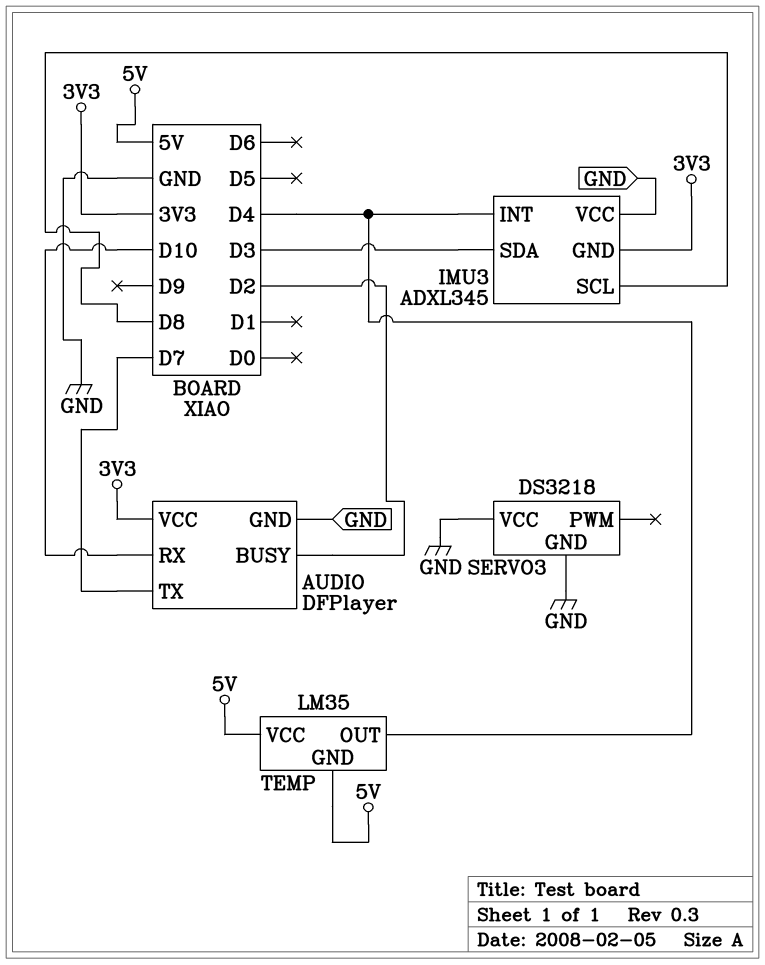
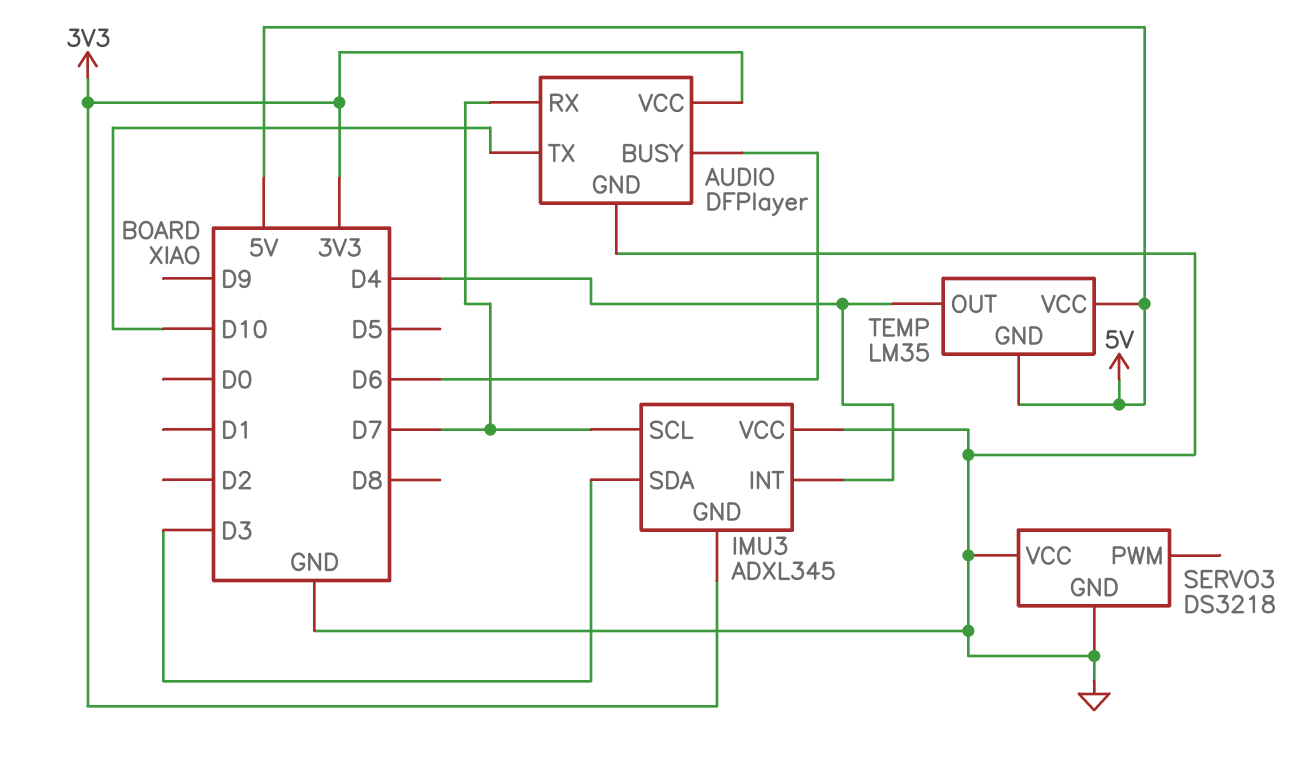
AUDIO pin BUSY: D2 -> D6
AUDIO pin RX: D10 -> D7
AUDIO pin TX: D7 -> D10
IMU3 pin SCL: D8 -> D7

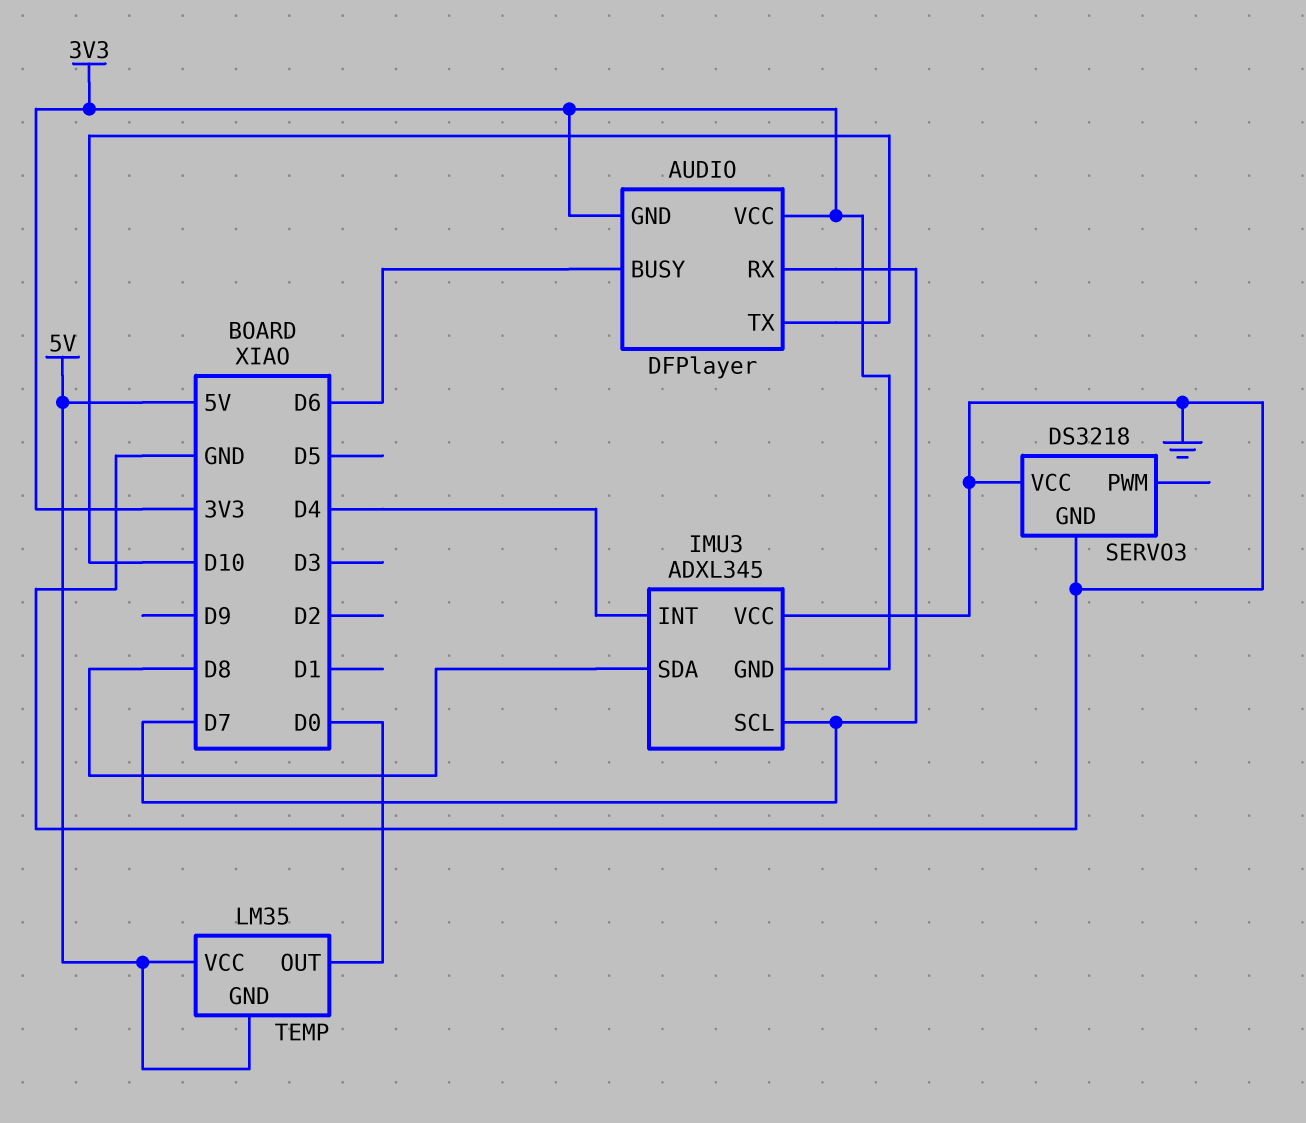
AUDIO pin GND: GND -> 3V3
IMU3 pin SDA: D3 -> D8
TEMP pin OUT: D4 -> D0

